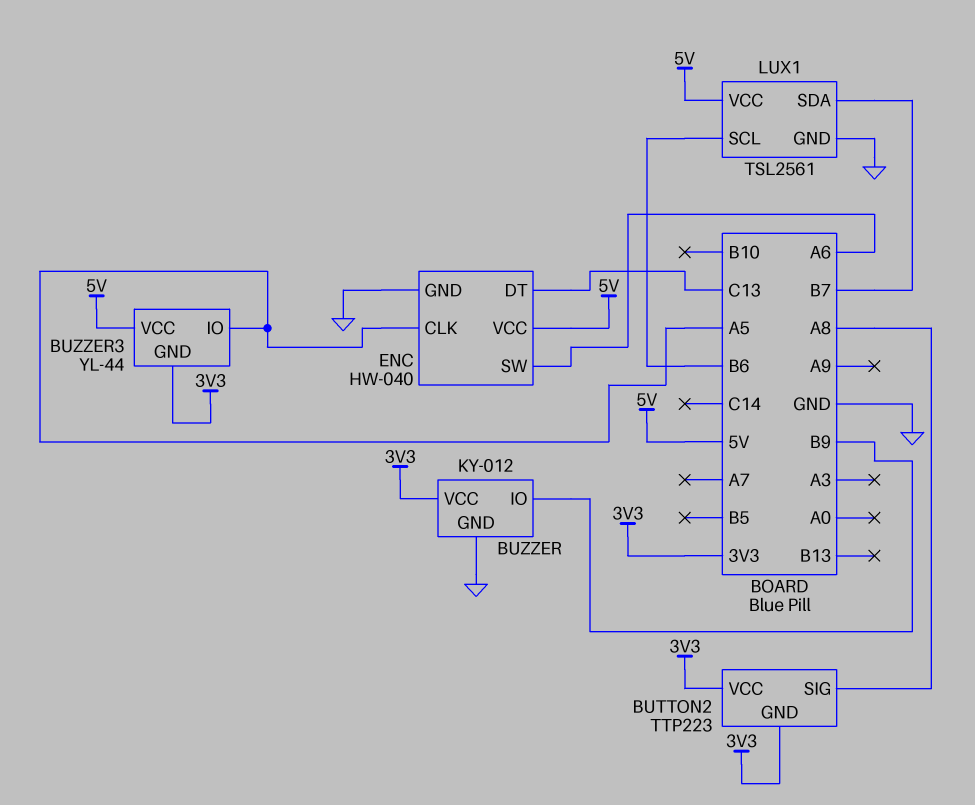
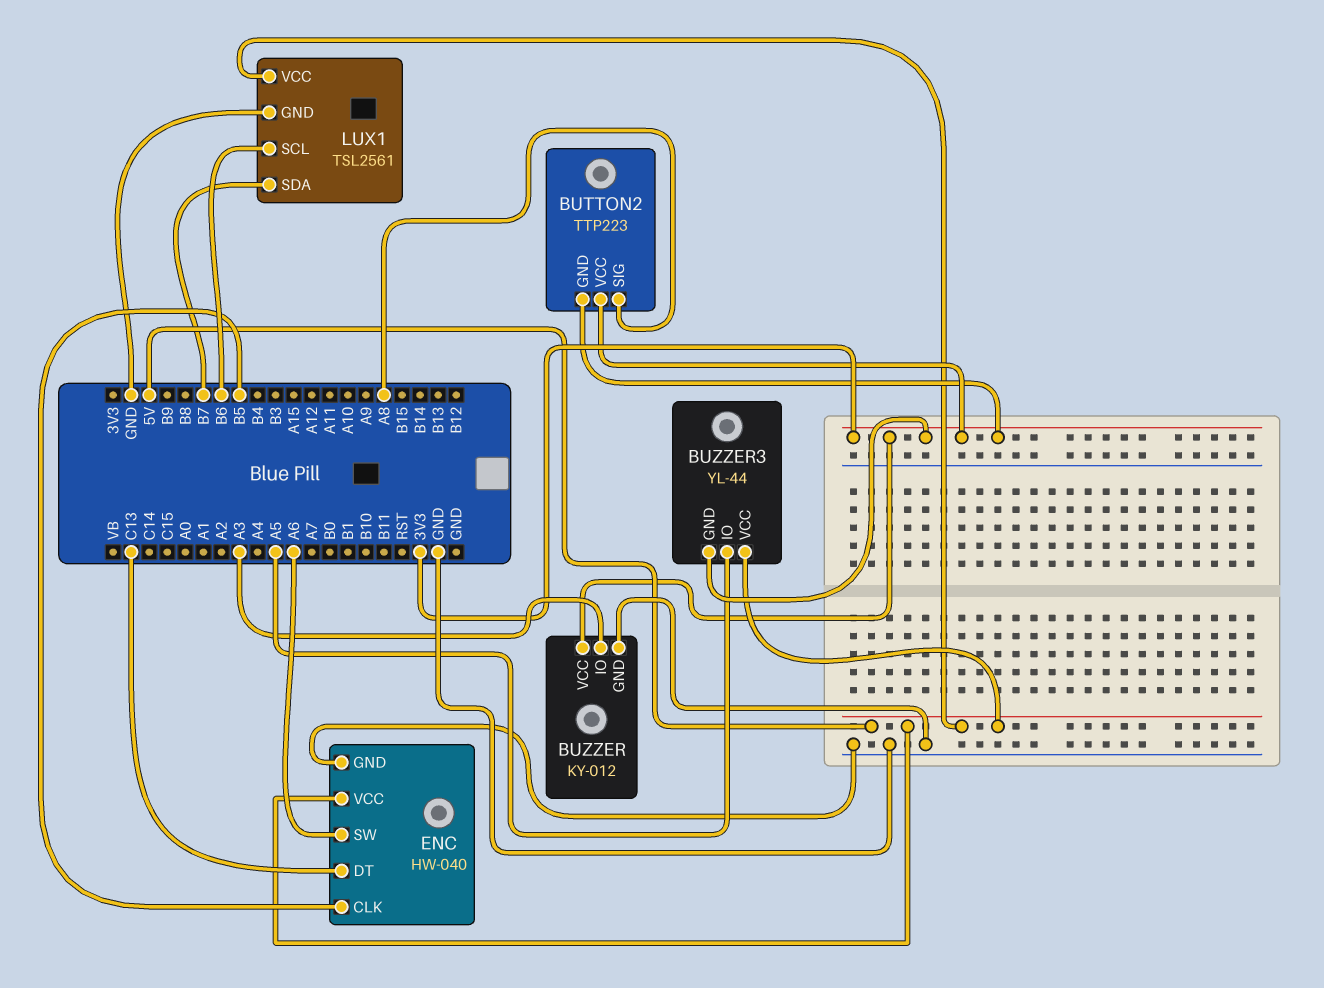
BUZZER pin IO: B9 -> A3
ENC pin CLK: A5 -> B5

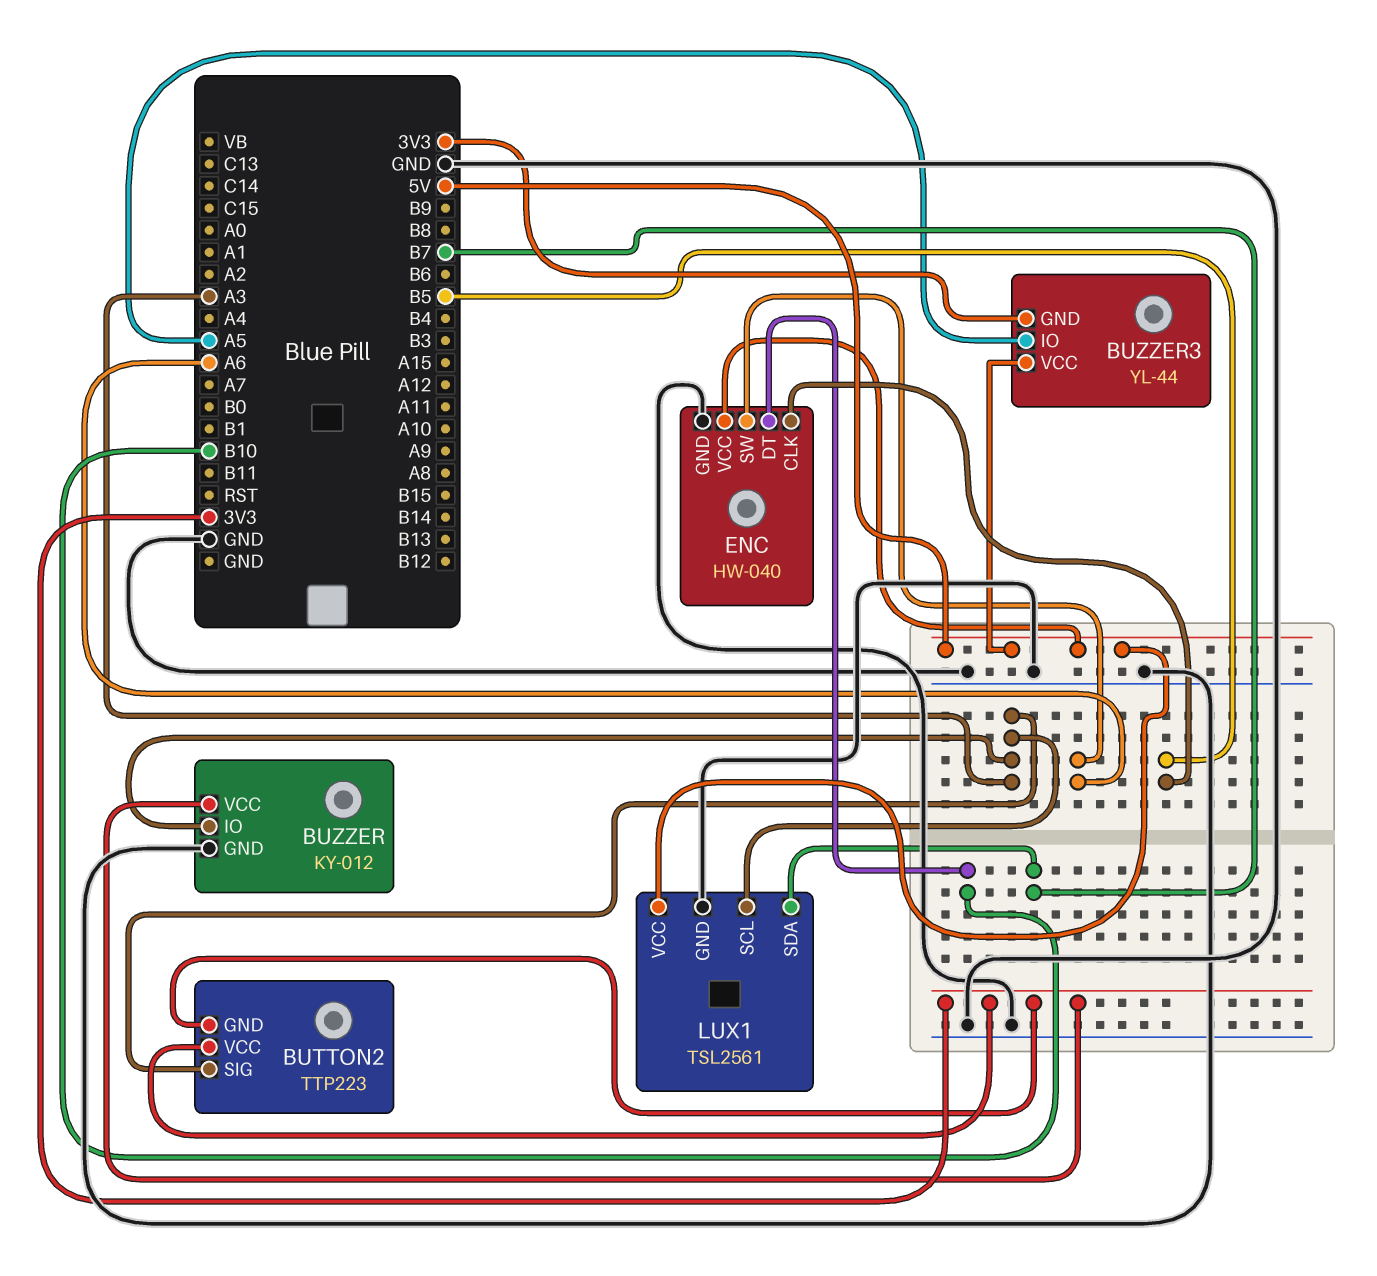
BUTTON2 pin SIG: A8 -> A3
ENC pin DT: C13 -> B10
LUX1 pin SCL: B6 -> A3

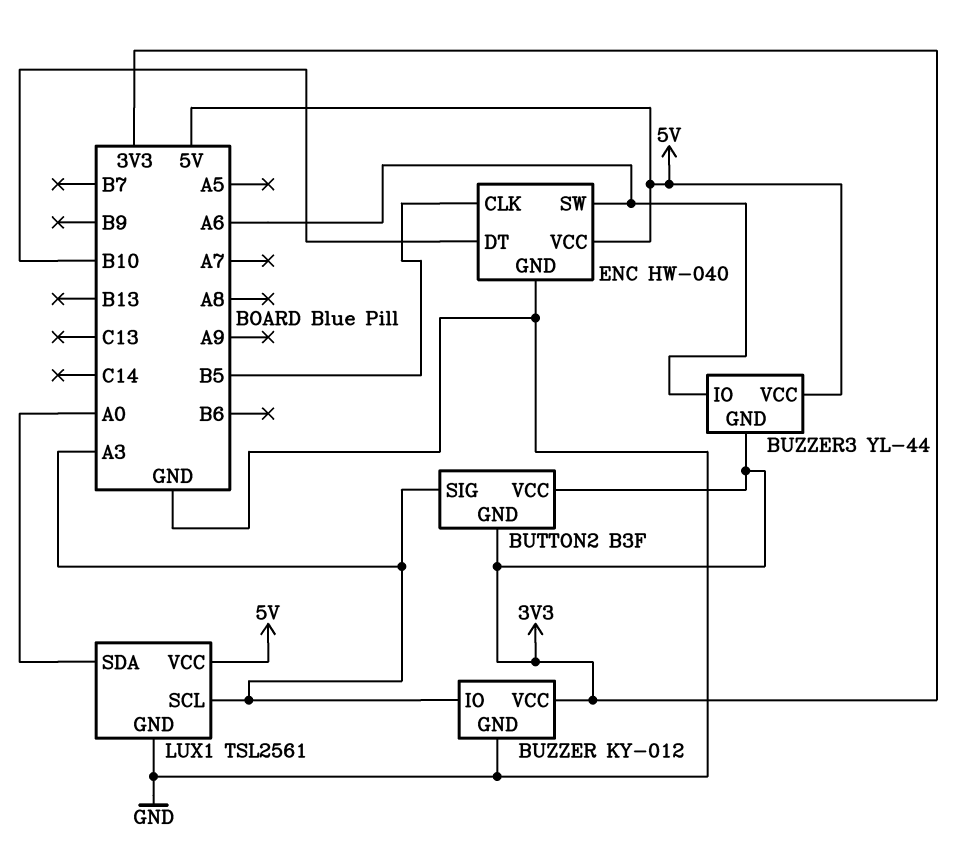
BUTTON2: TTP223 -> B3F
BUZZER3 pin IO: A5 -> A6
LUX1 pin SDA: B7 -> A0

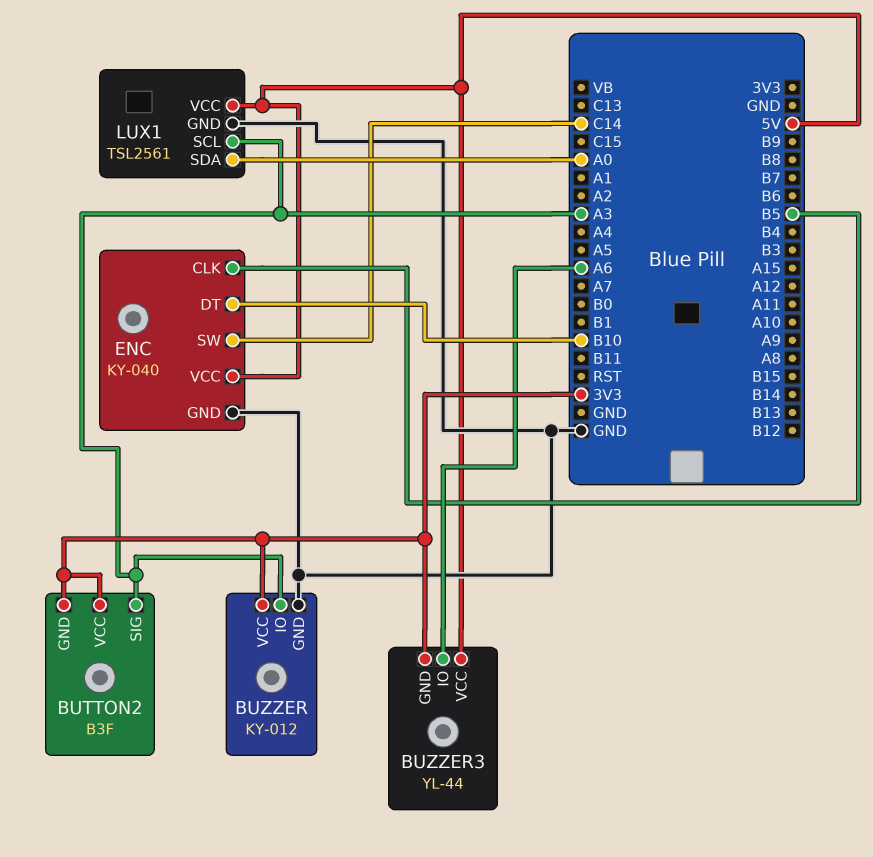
ENC: HW-040 -> KY-040
ENC pin SW: A6 -> C14

